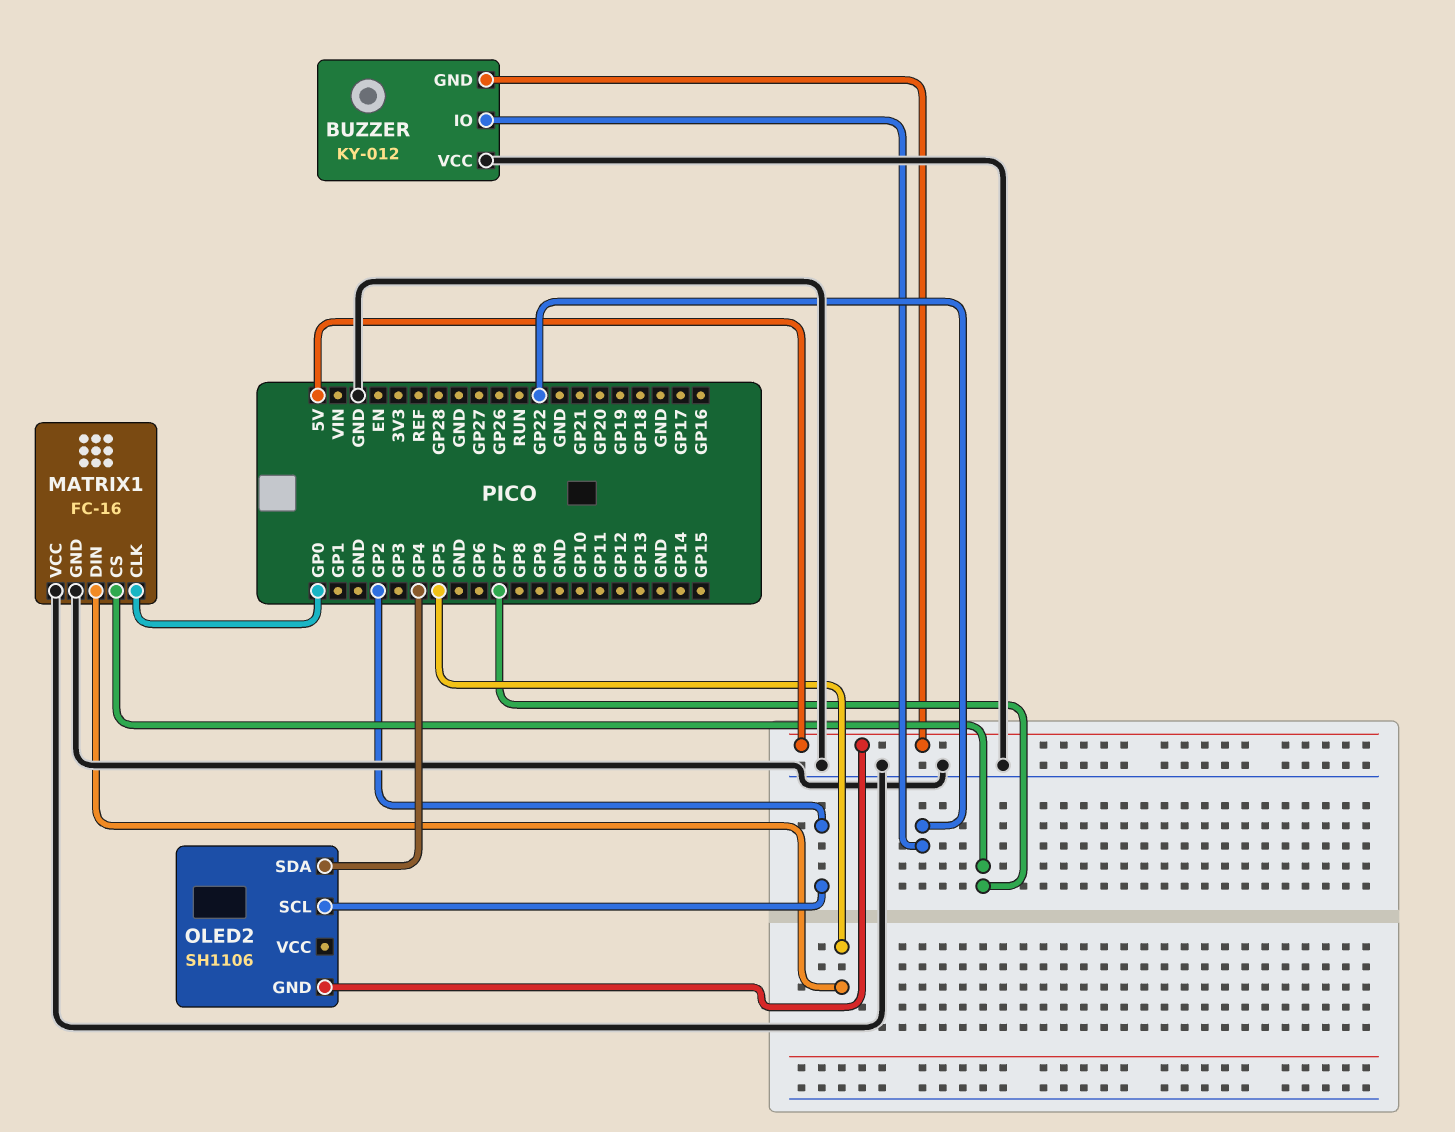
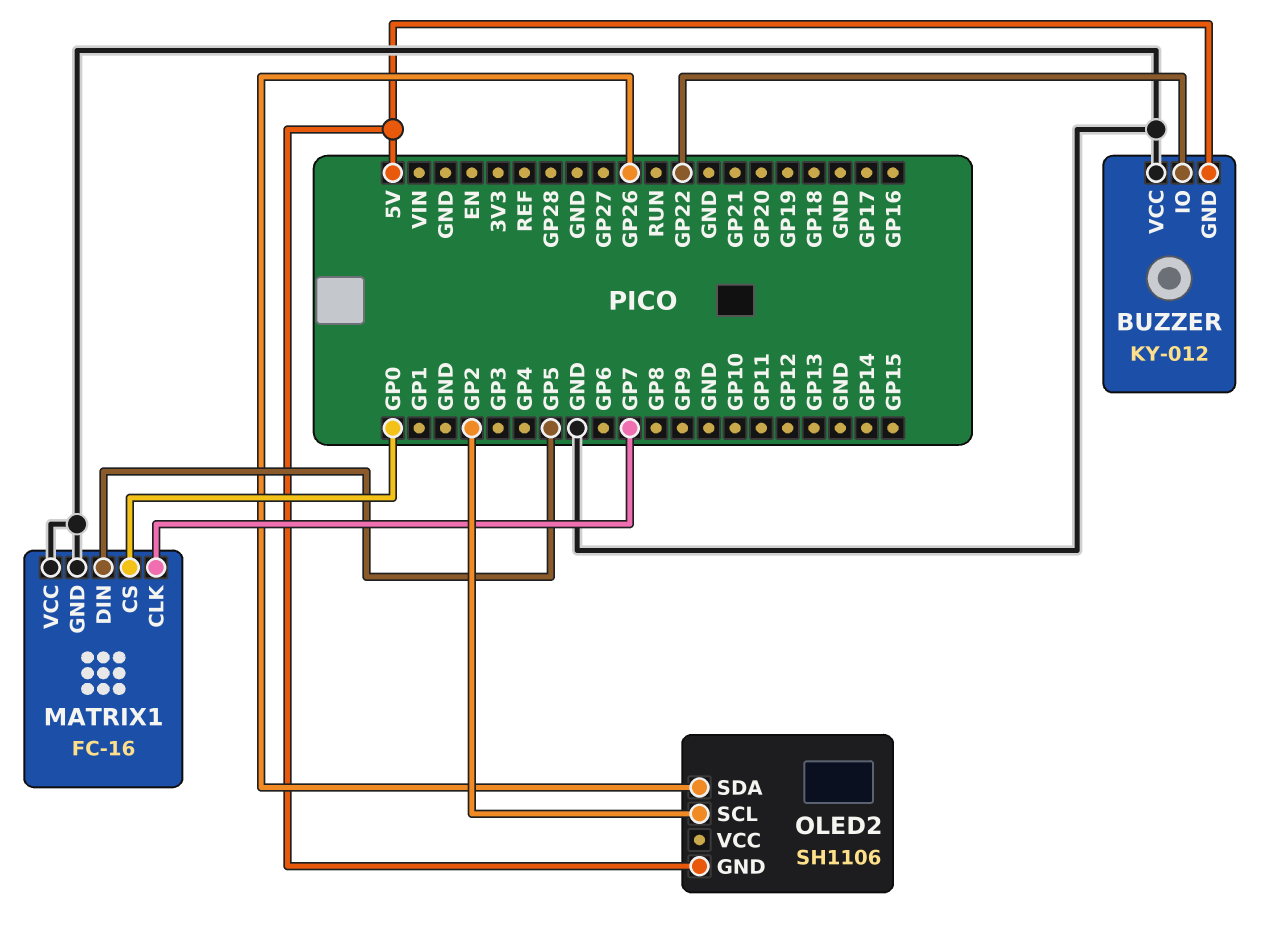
MATRIX1 pin CLK: GP0 -> GP7
MATRIX1 pin CS: GP7 -> GP0
OLED2 pin SDA: GP4 -> GP26

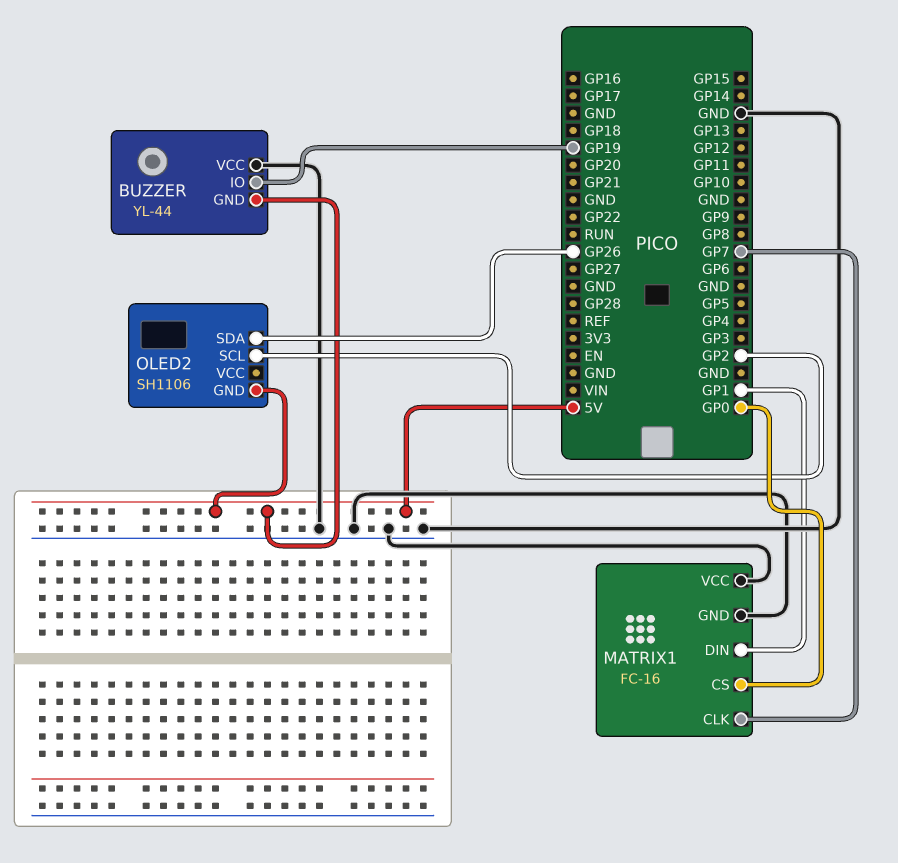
BUZZER: KY-012 -> YL-44
BUZZER pin IO: GP22 -> GP19
MATRIX1 pin DIN: GP5 -> GP1

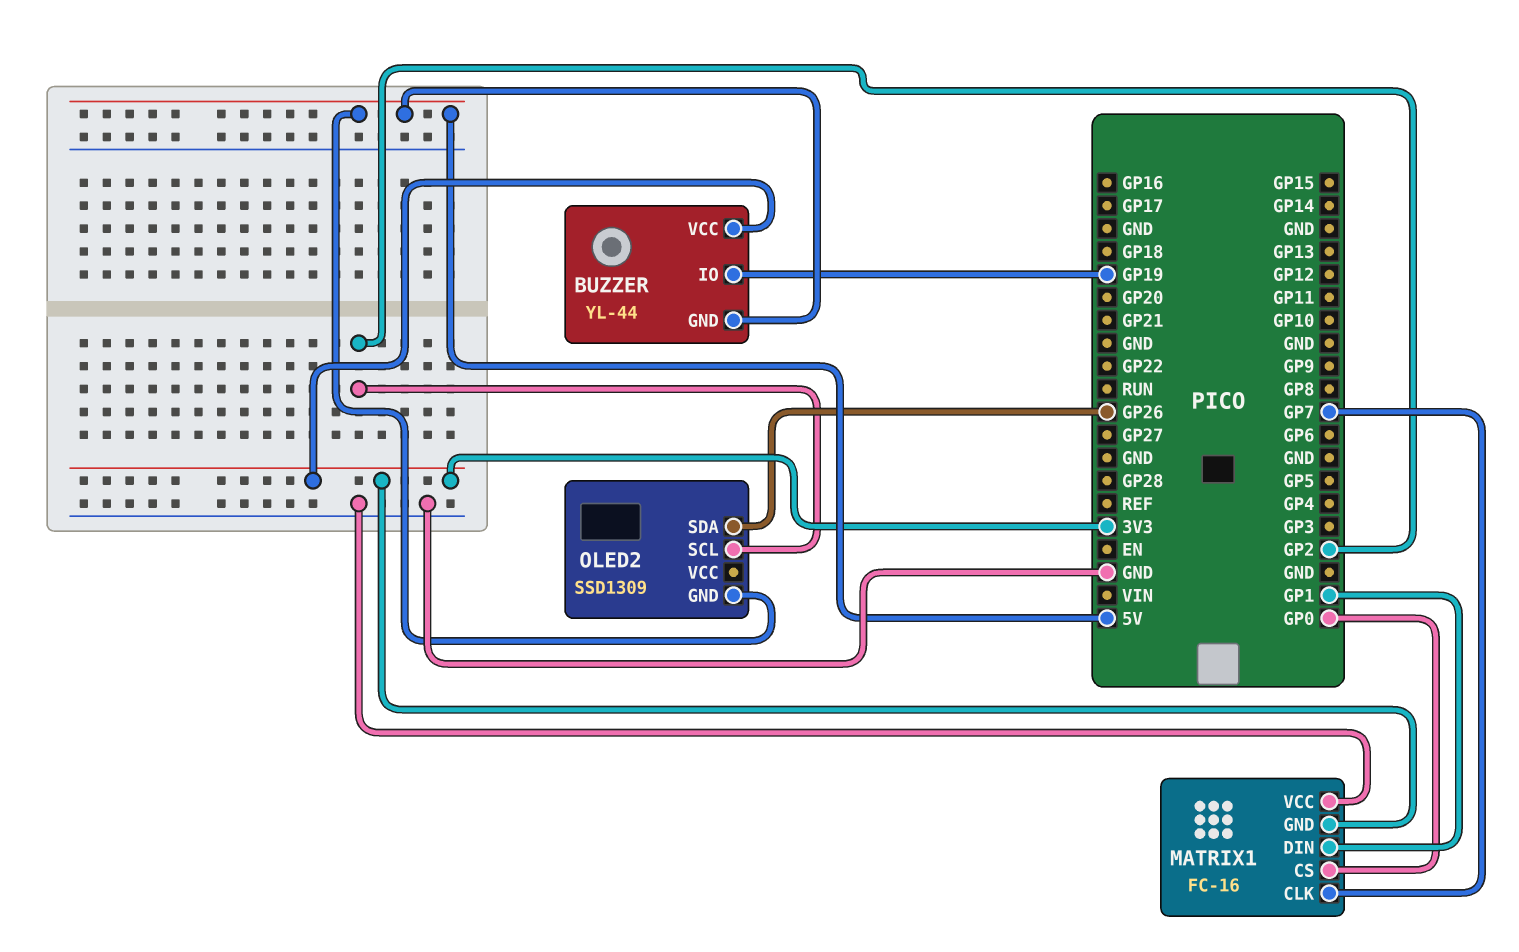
BUZZER pin VCC: GND -> 3V3
MATRIX1 pin GND: GND -> 3V3
OLED2: SH1106 -> SSD1309

